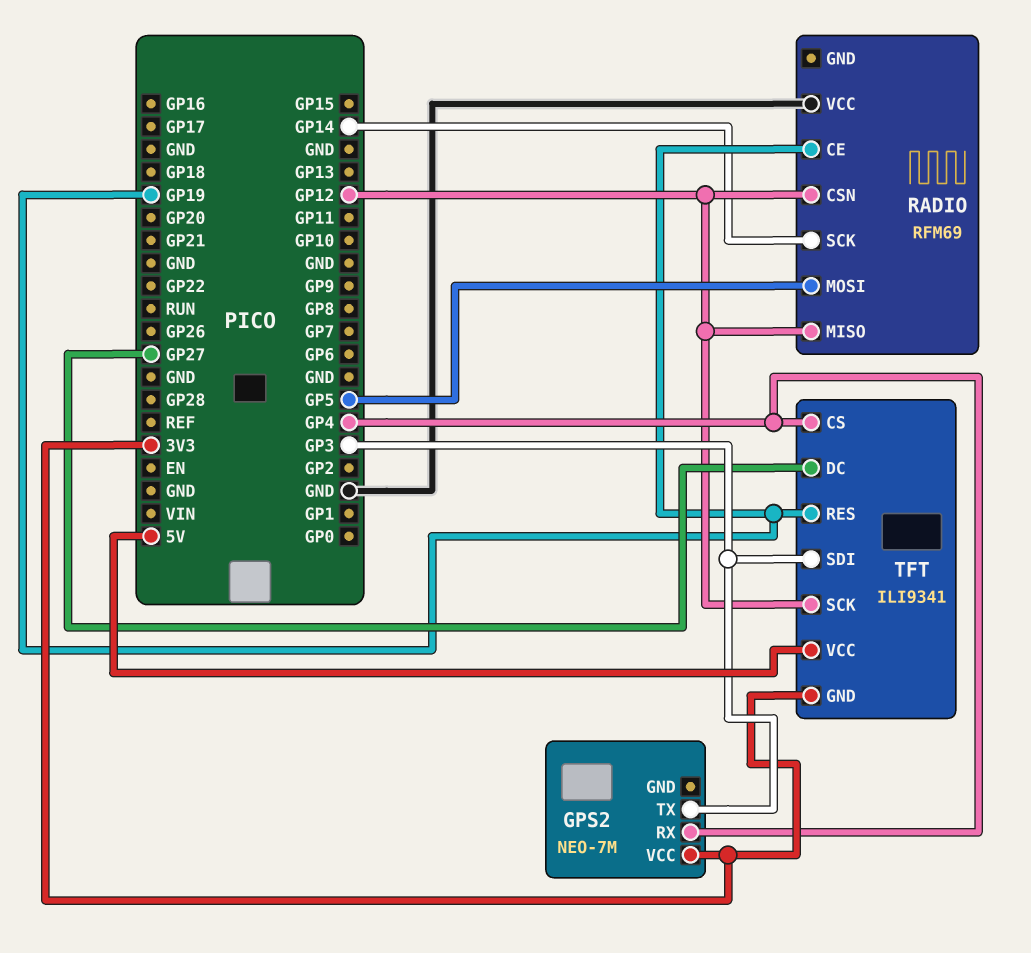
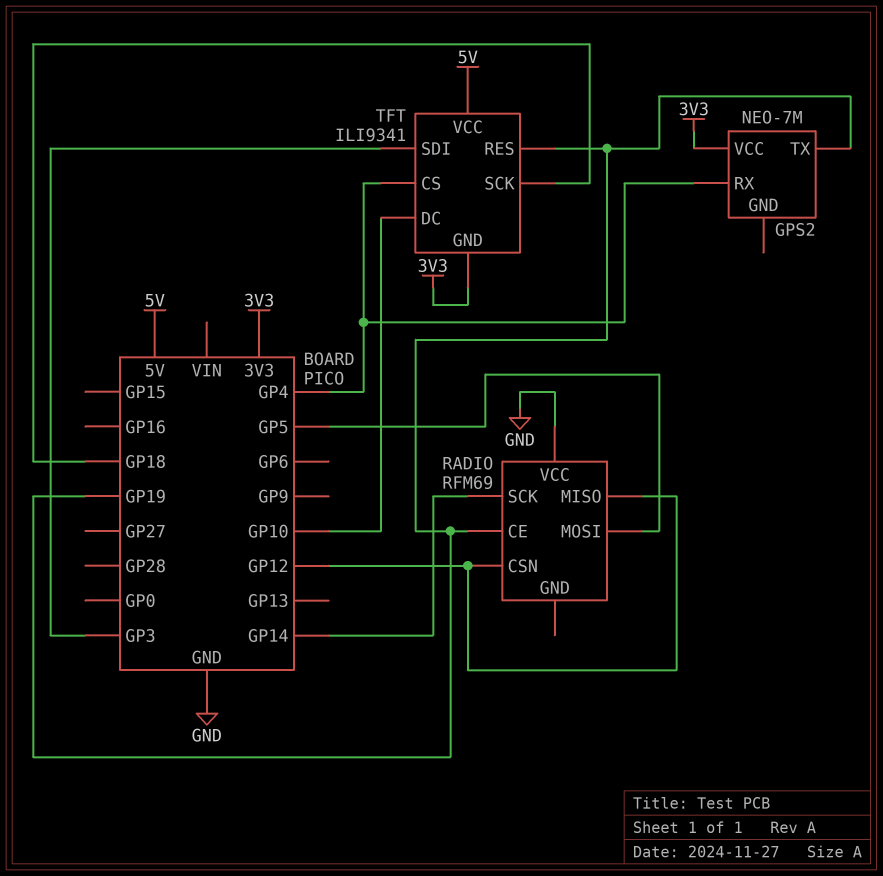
GPS2 pin TX: GP3 -> GP19
TFT pin DC: GP27 -> GP10
TFT pin SCK: GP12 -> GP18

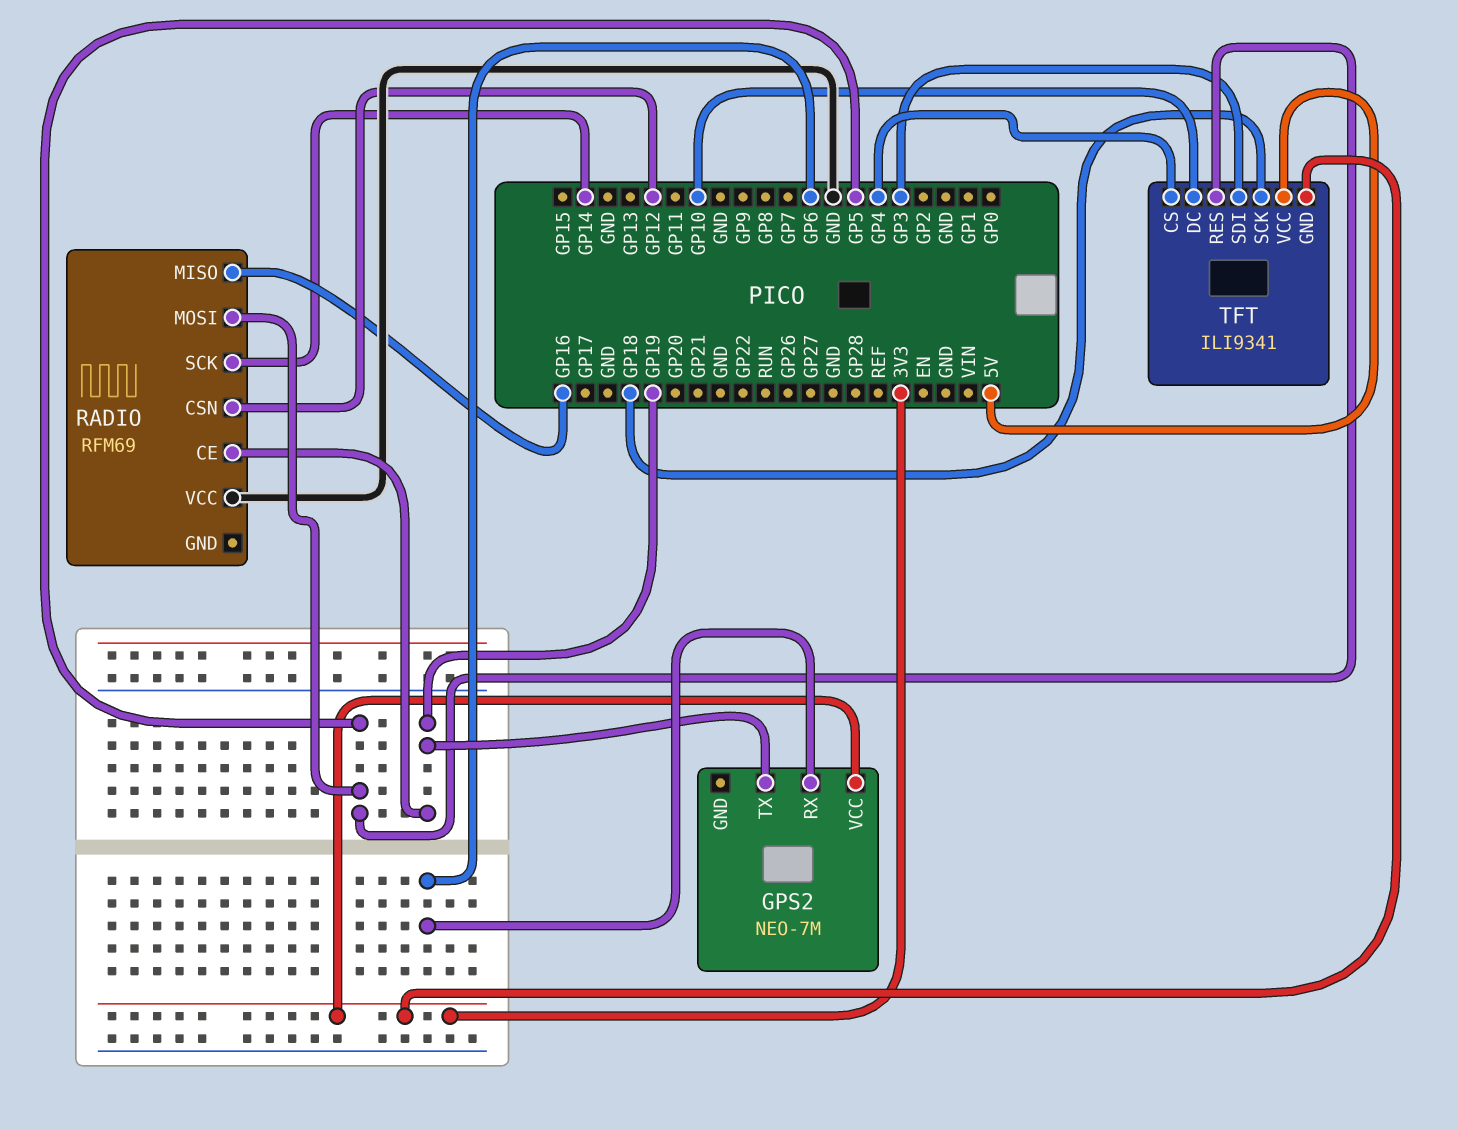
GPS2 pin RX: GP4 -> GP6
RADIO pin MISO: GP12 -> GP16
TFT pin RES: GP19 -> GP5

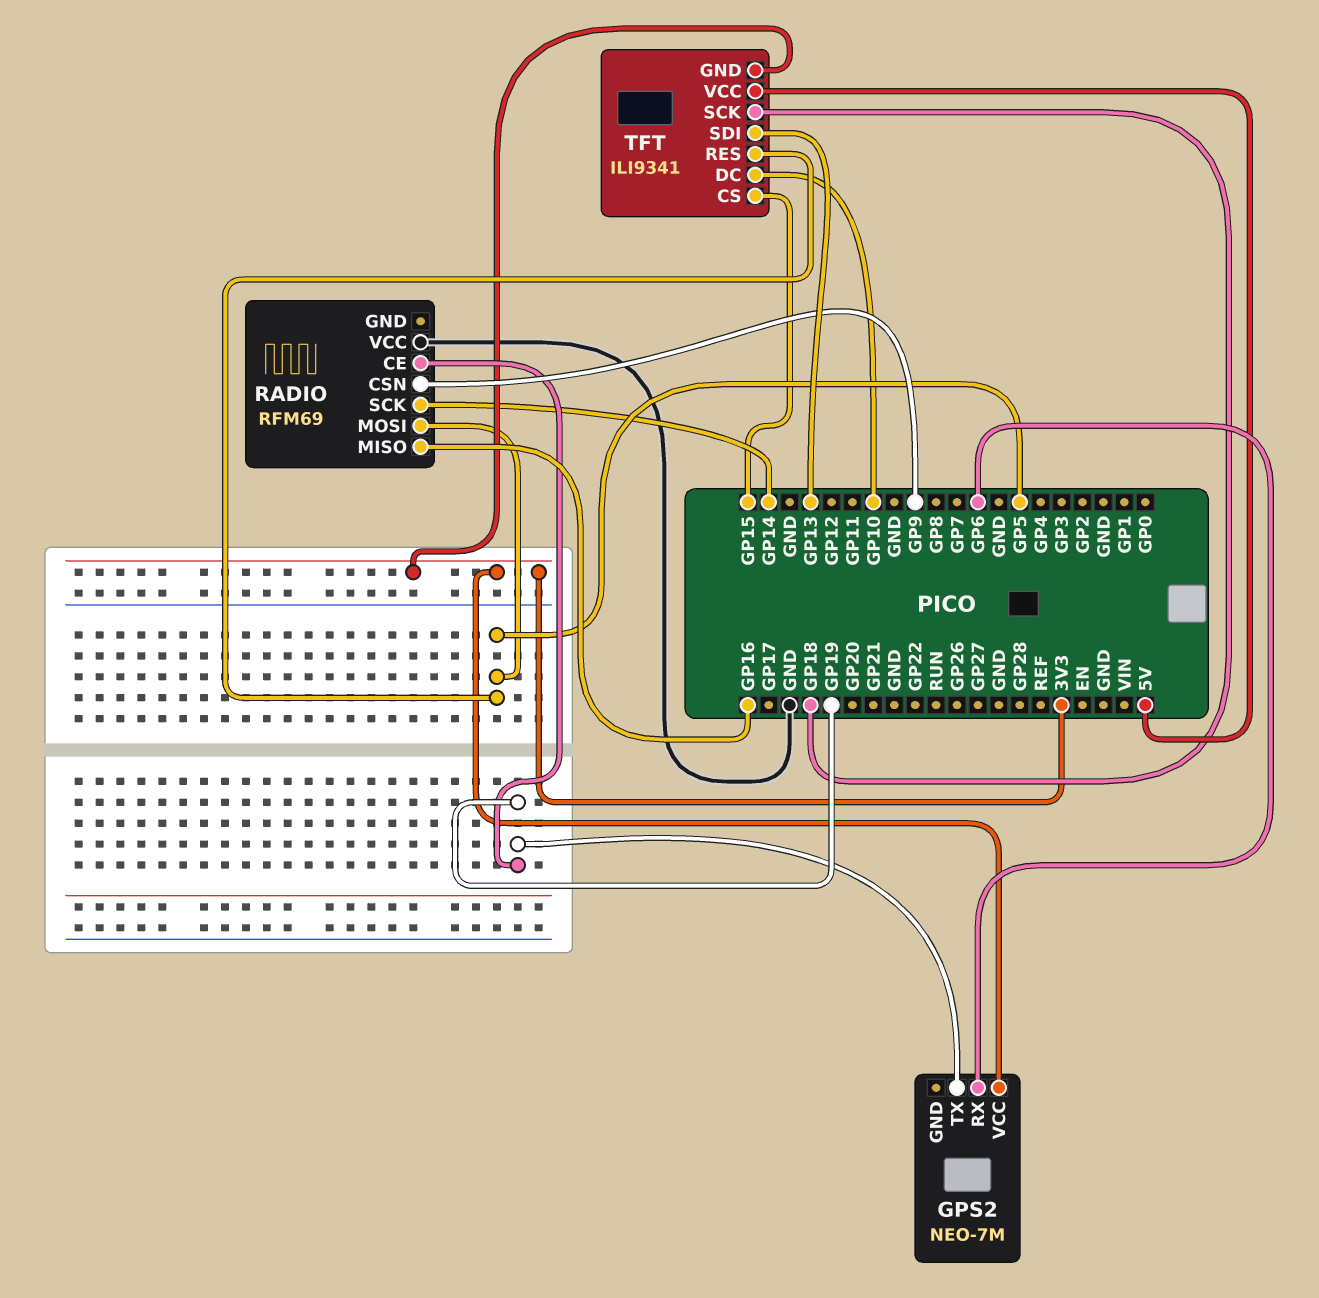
RADIO pin CSN: GP12 -> GP9
TFT pin CS: GP4 -> GP15
TFT pin SDI: GP3 -> GP13

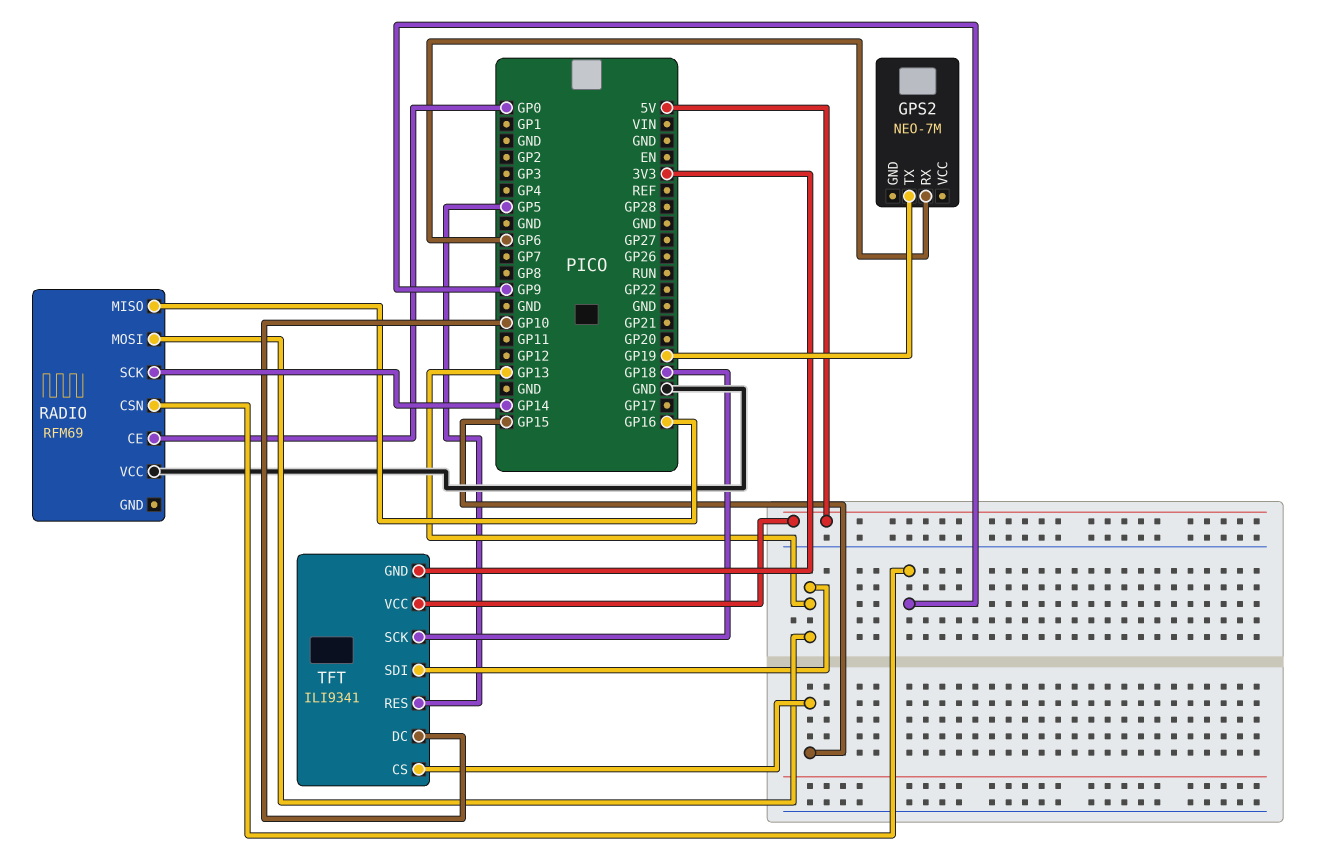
GPS2 pin VCC: 3V3 -> none
RADIO pin CE: GP19 -> GP0
RADIO pin MOSI: GP5 -> GP13

